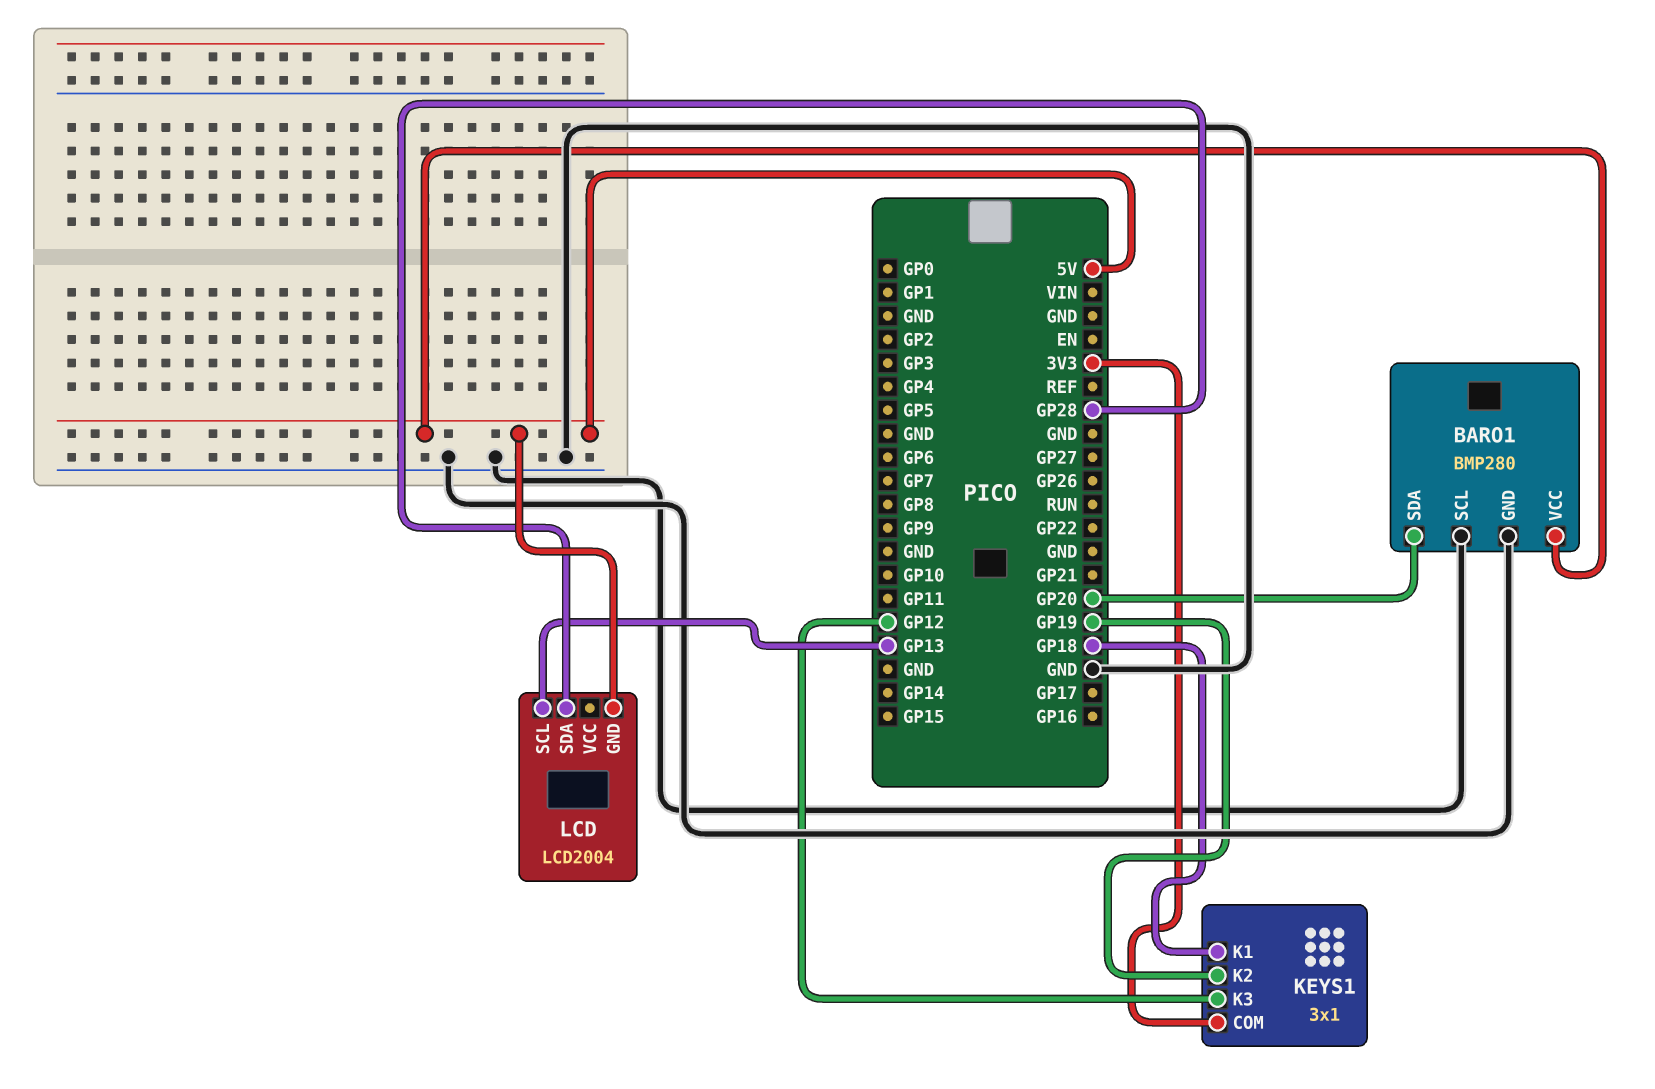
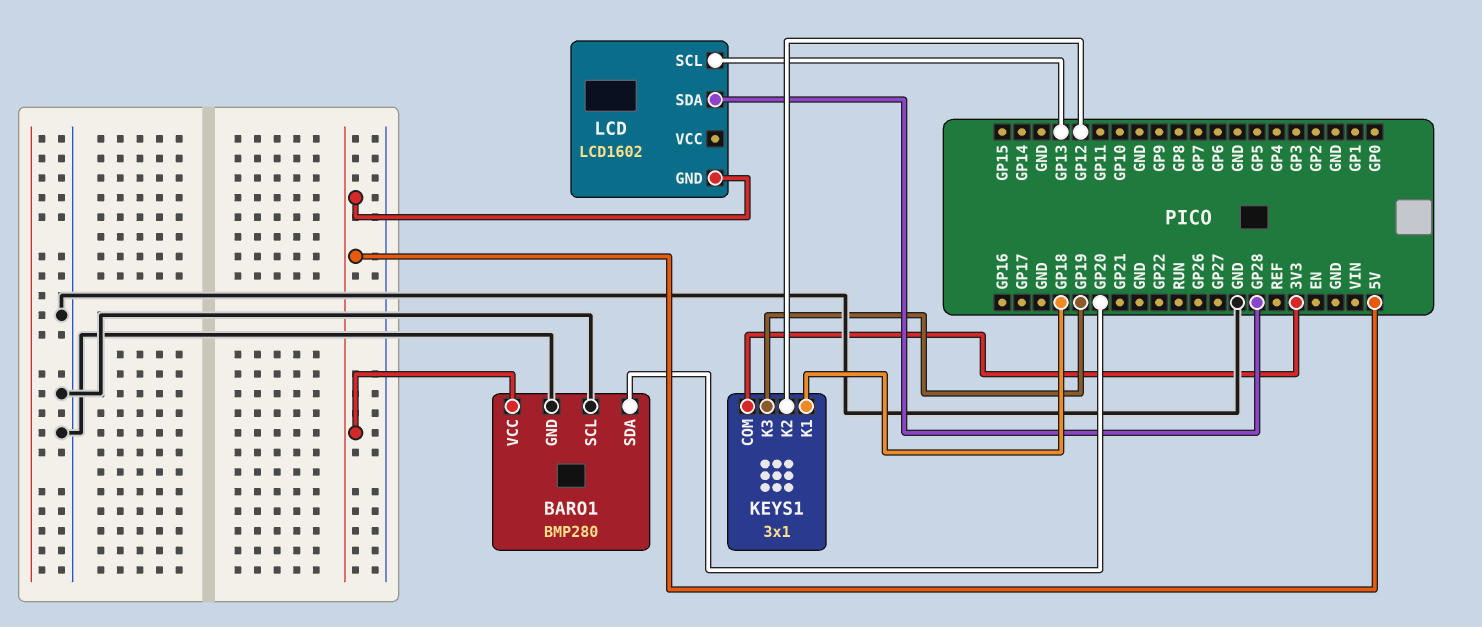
KEYS1 pin K2: GP19 -> GP12
KEYS1 pin K3: GP12 -> GP19
LCD: LCD2004 -> LCD1602

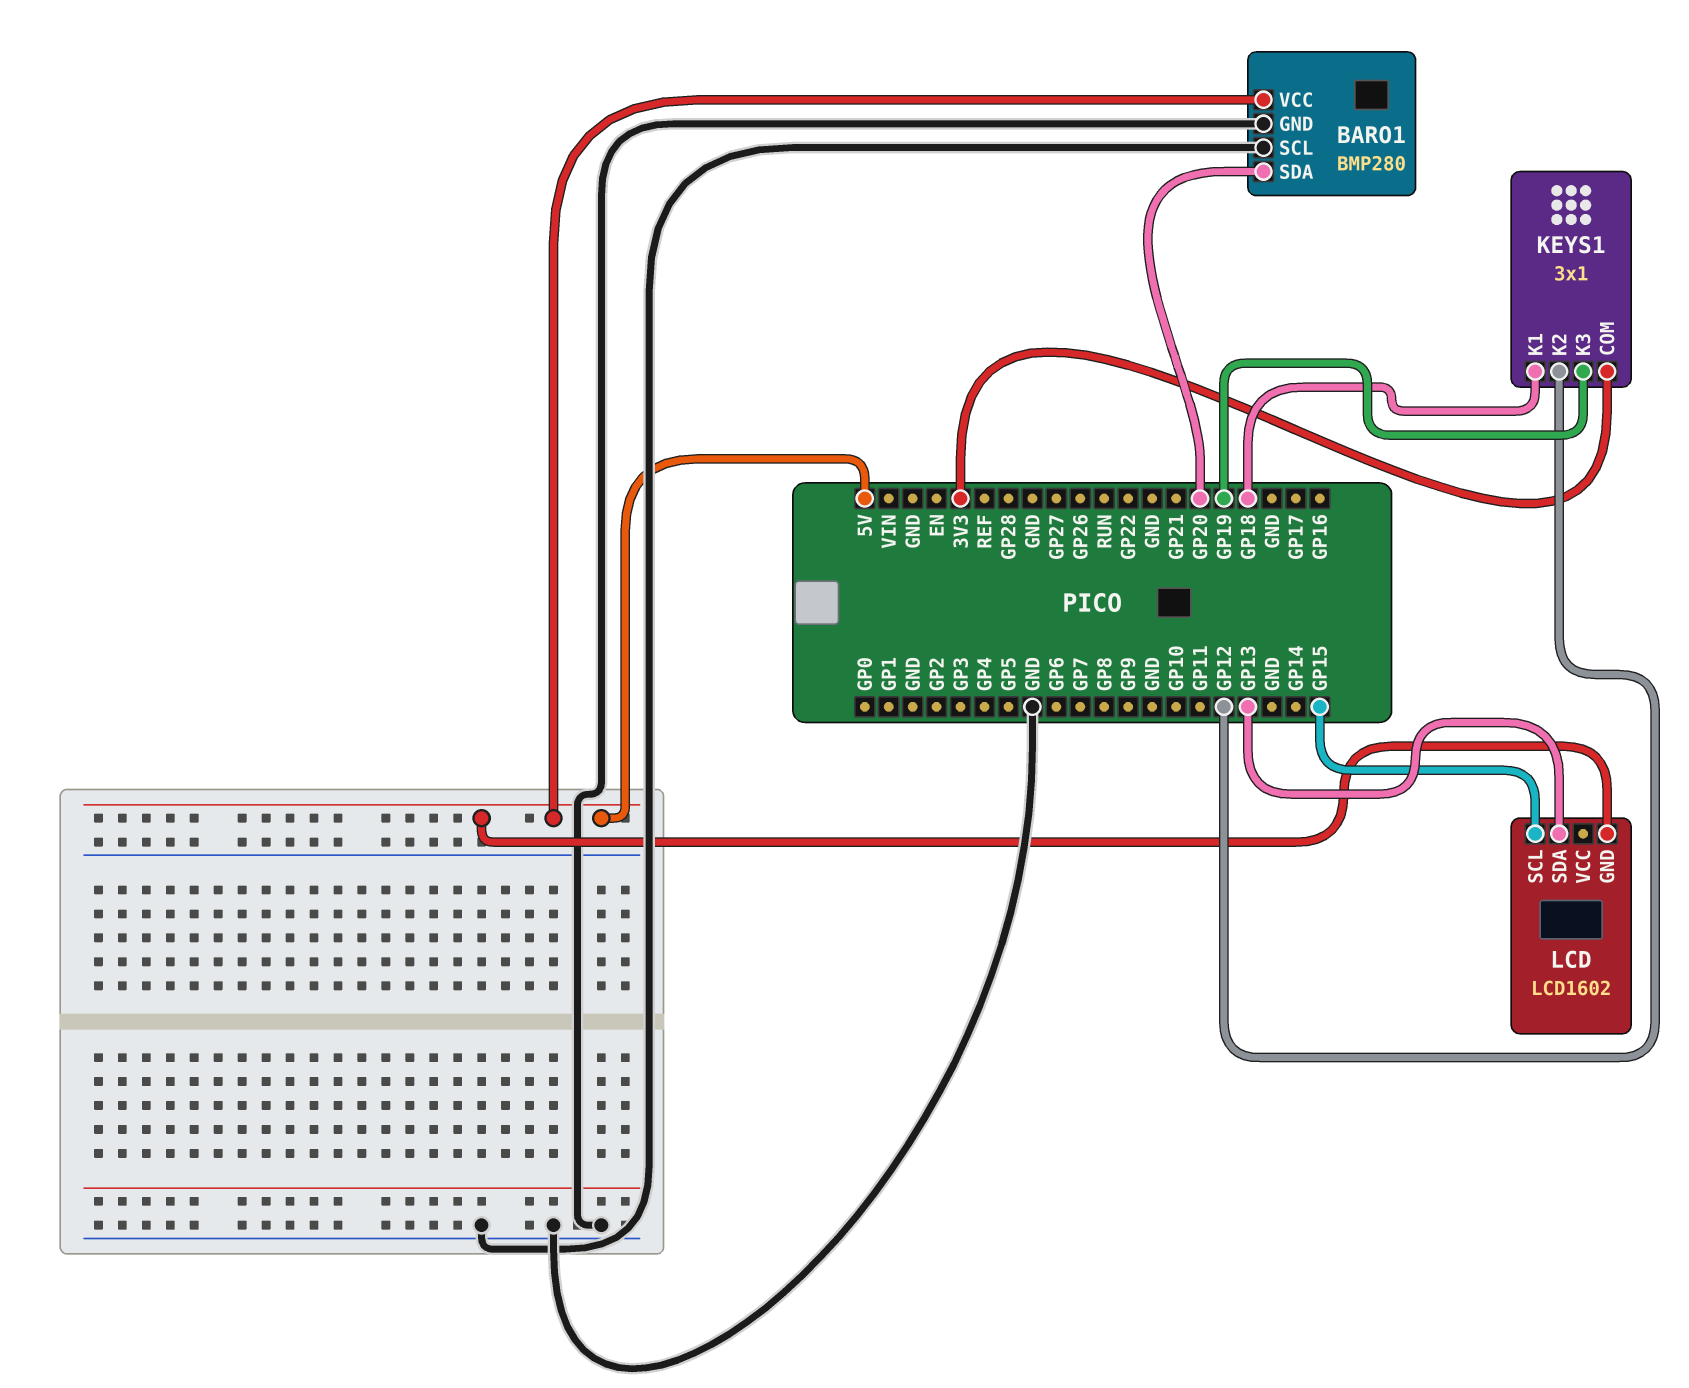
LCD pin SCL: GP13 -> GP15
LCD pin SDA: GP28 -> GP13

